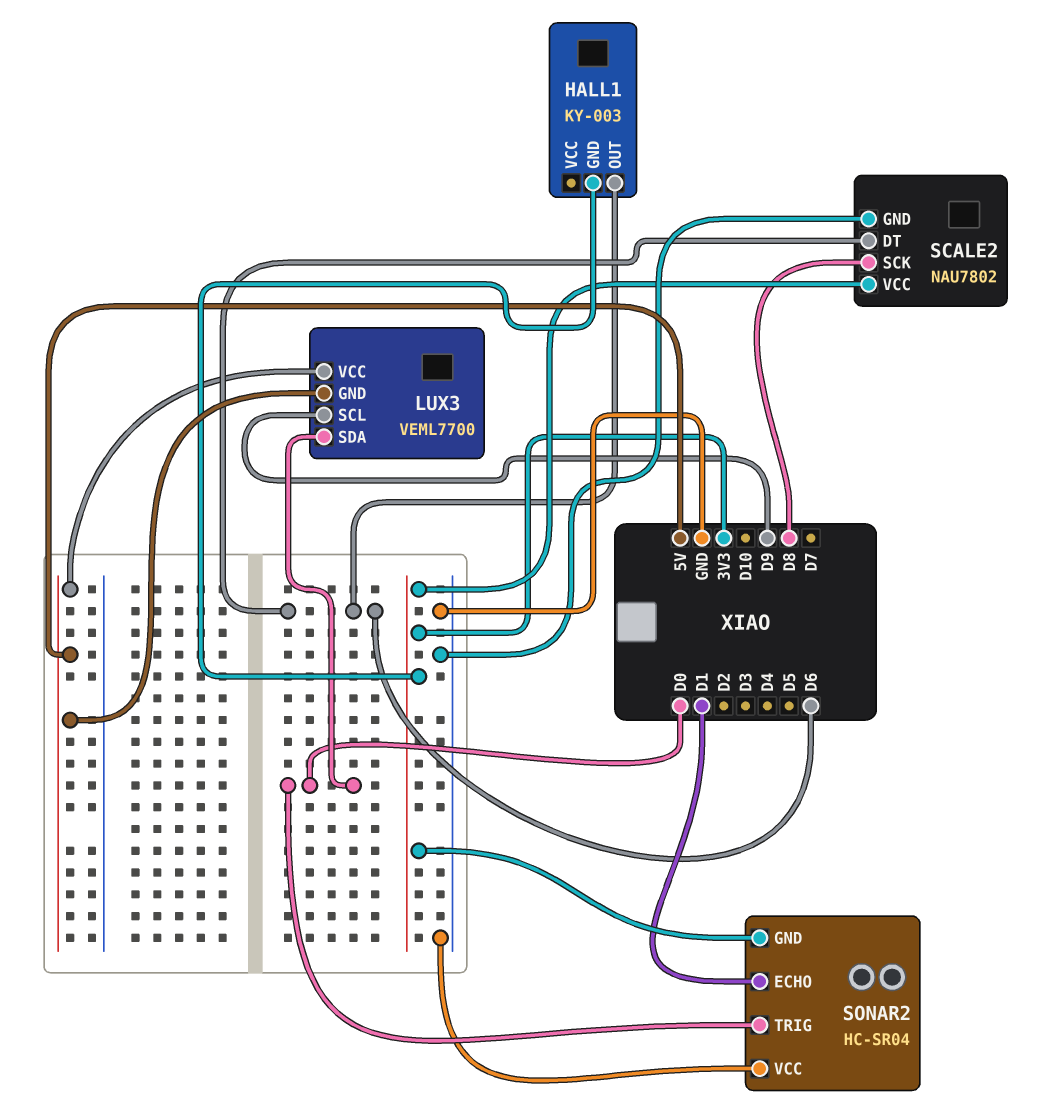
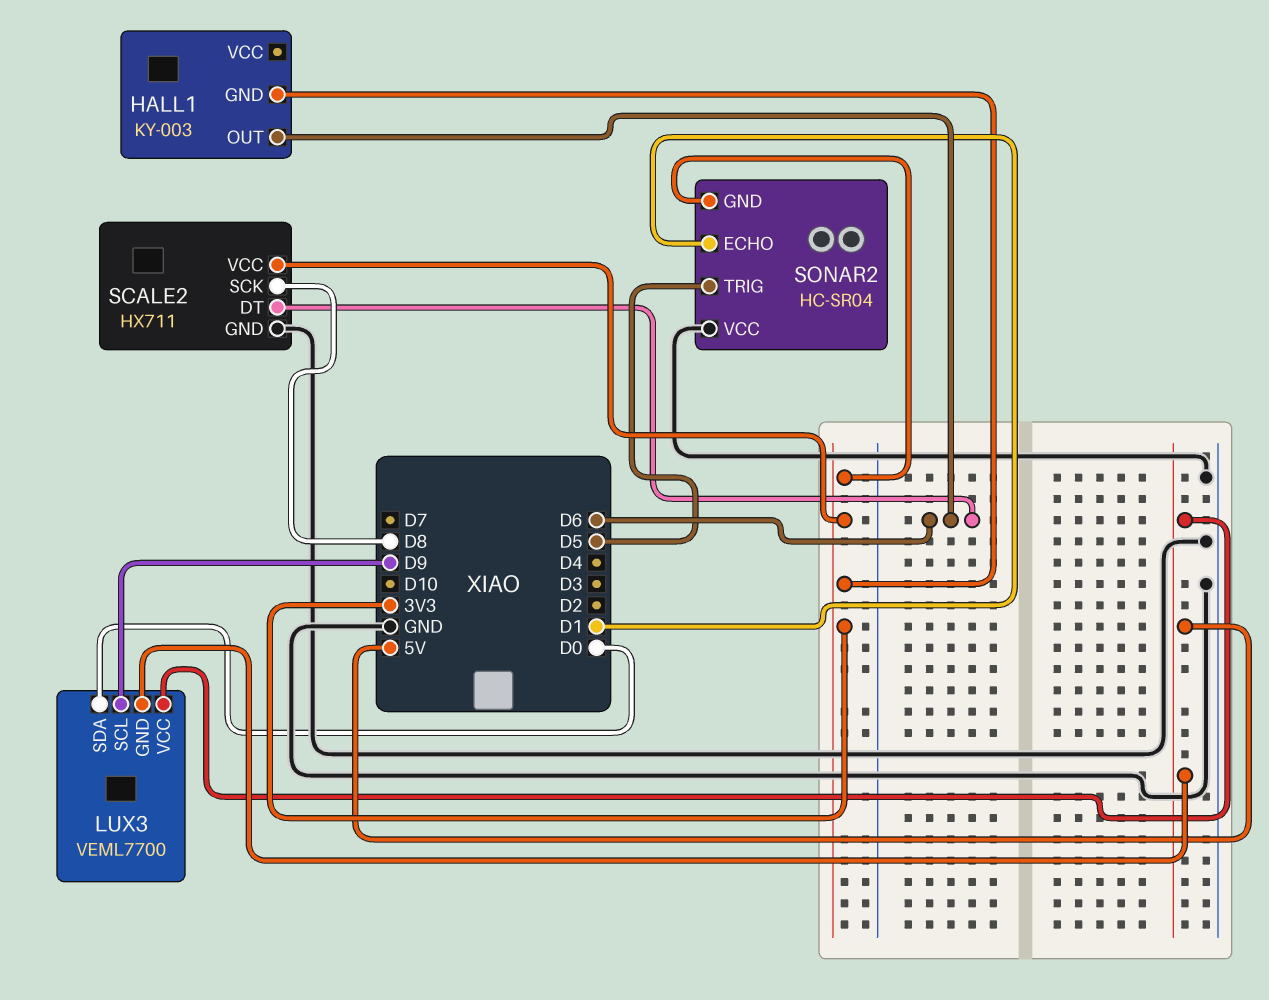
SCALE2: NAU7802 -> HX711
SONAR2 pin TRIG: D0 -> D5

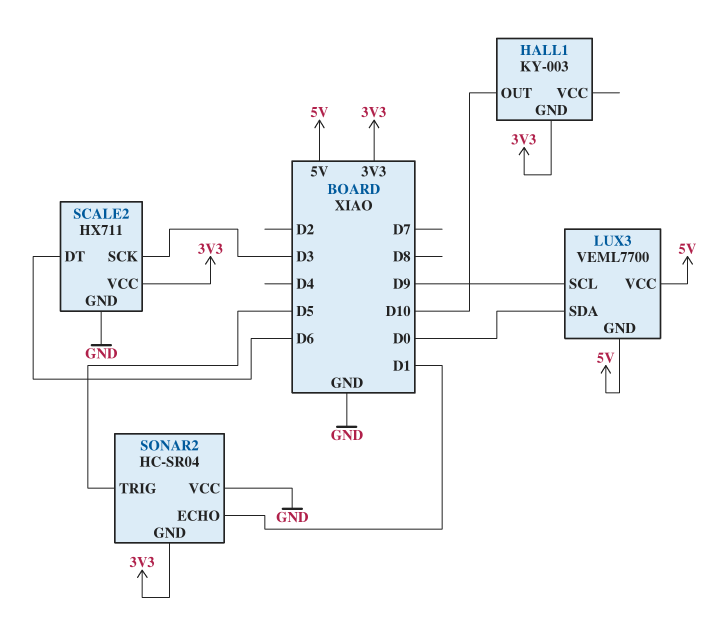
HALL1 pin OUT: D6 -> D10
SCALE2 pin SCK: D8 -> D3

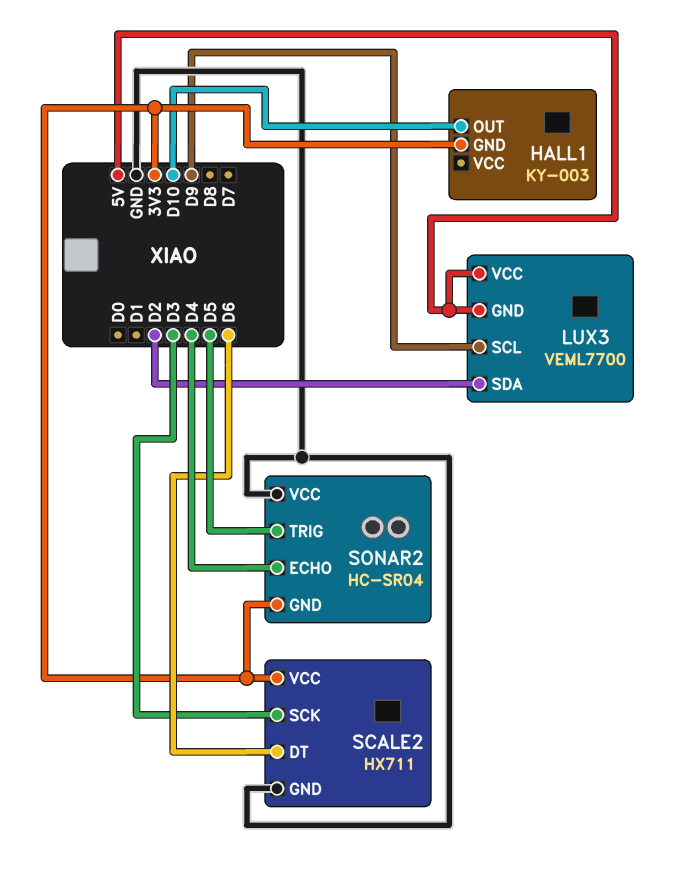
LUX3 pin SDA: D0 -> D2
SONAR2 pin ECHO: D1 -> D4

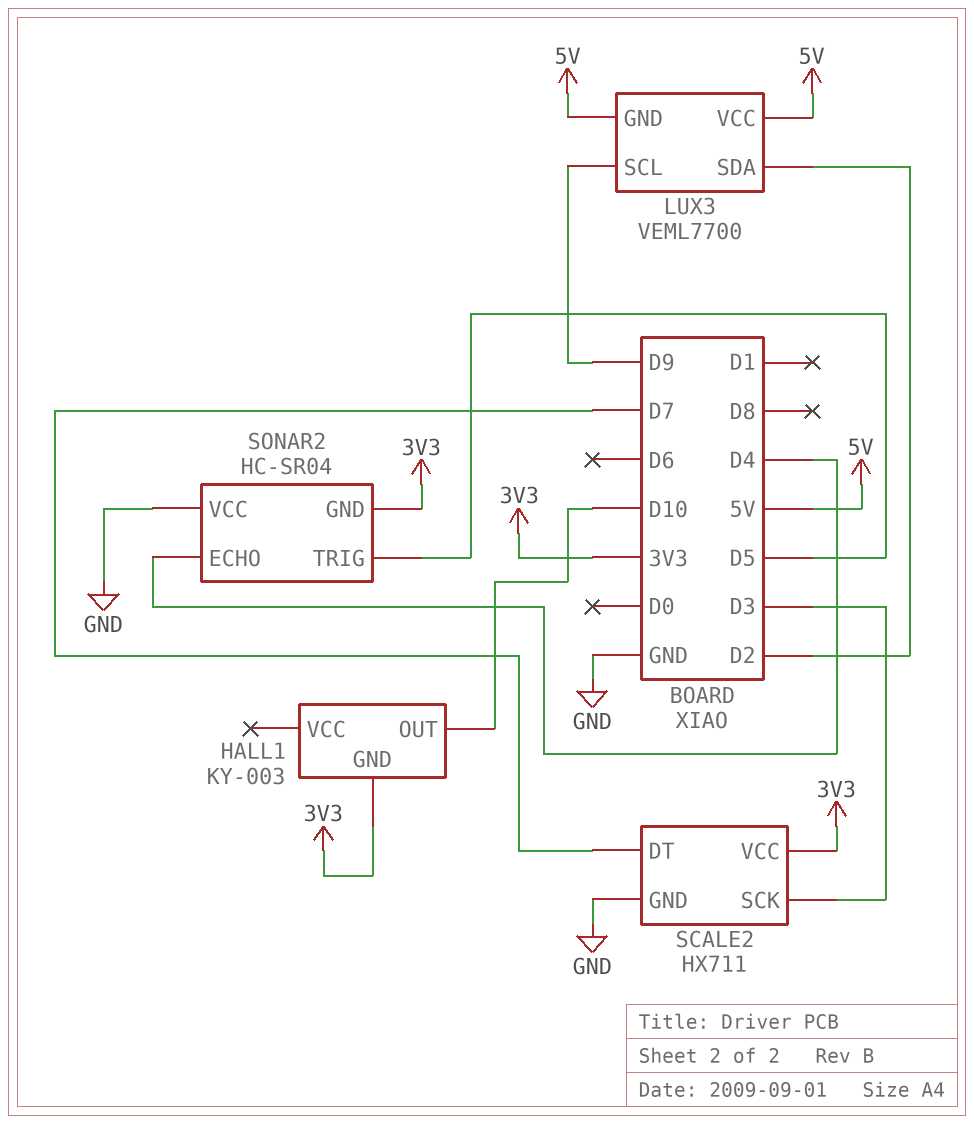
SCALE2 pin DT: D6 -> D7

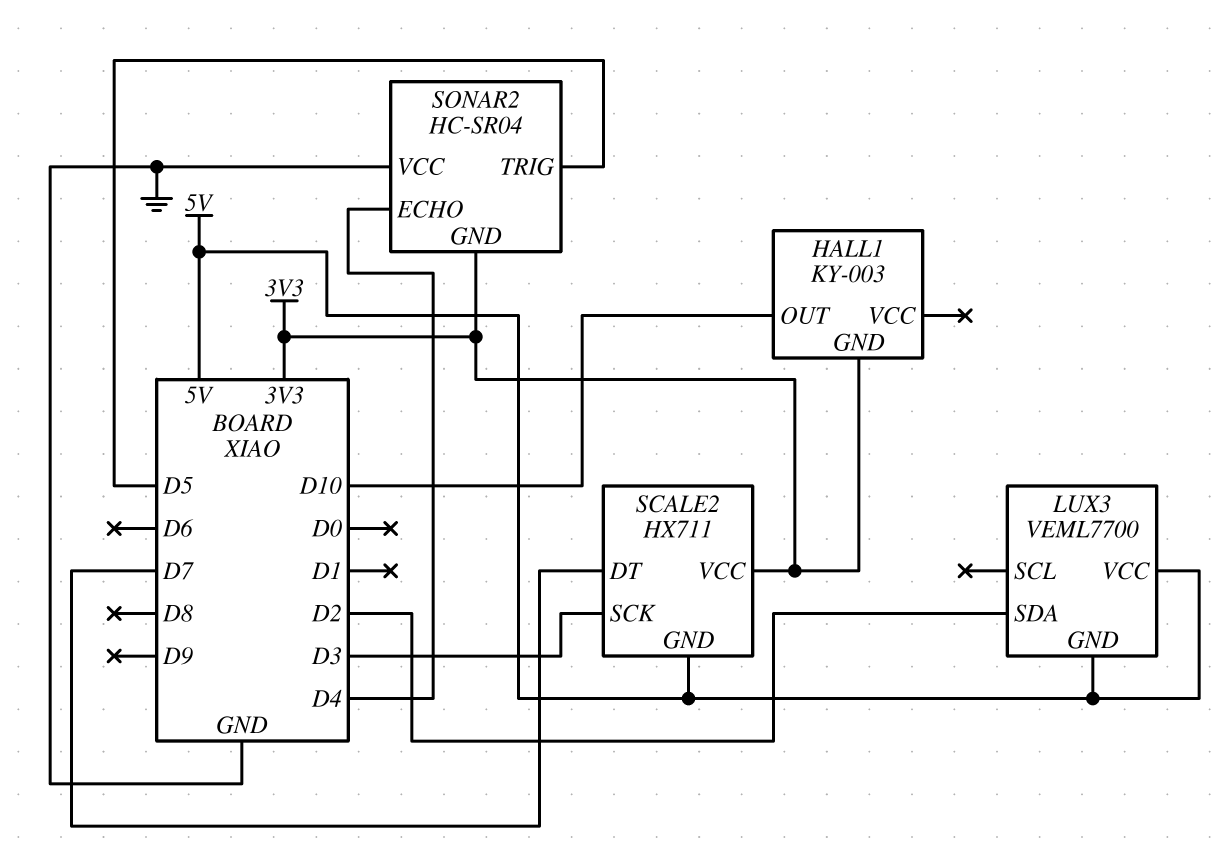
LUX3 pin SCL: D9 -> none
SCALE2 pin GND: GND -> 5V

